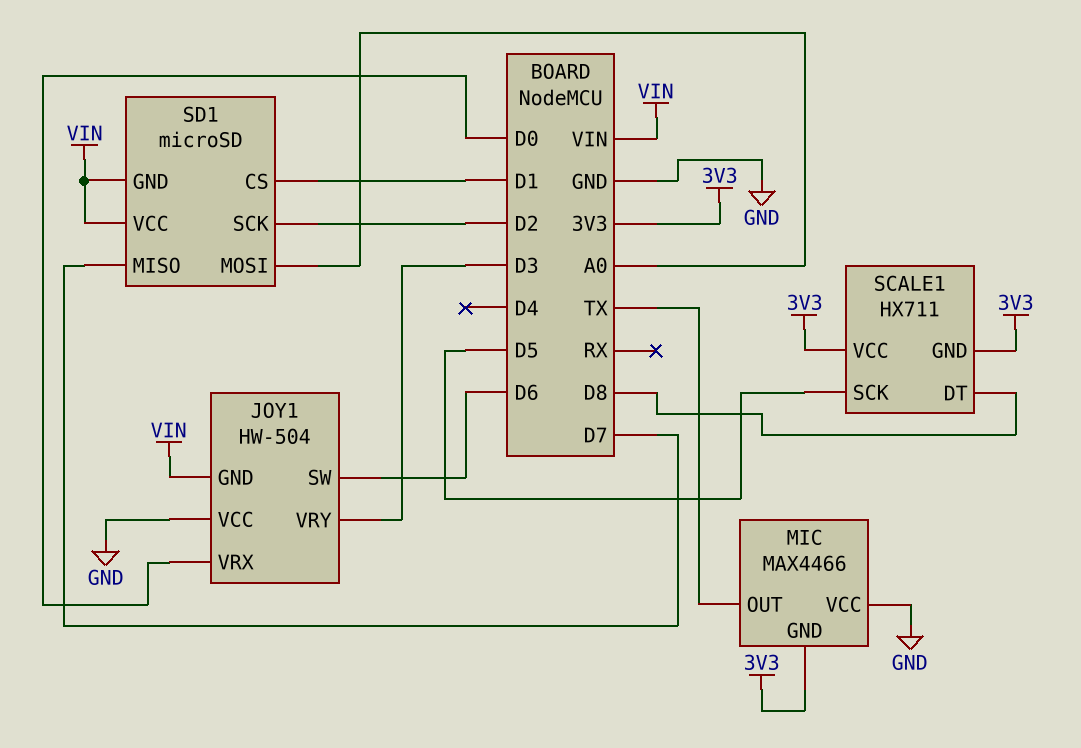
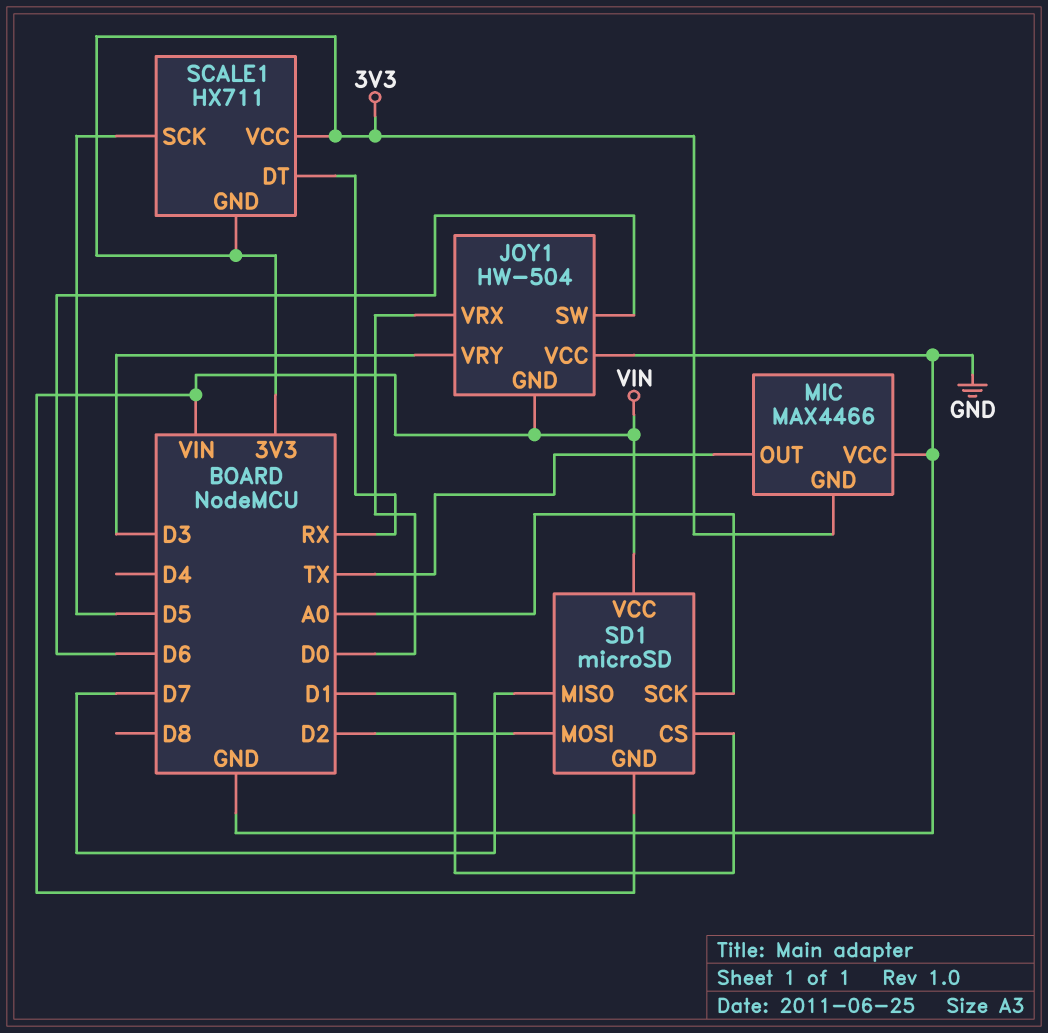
SCALE1 pin DT: D8 -> RX
SD1 pin MOSI: A0 -> D2
SD1 pin SCK: D2 -> A0

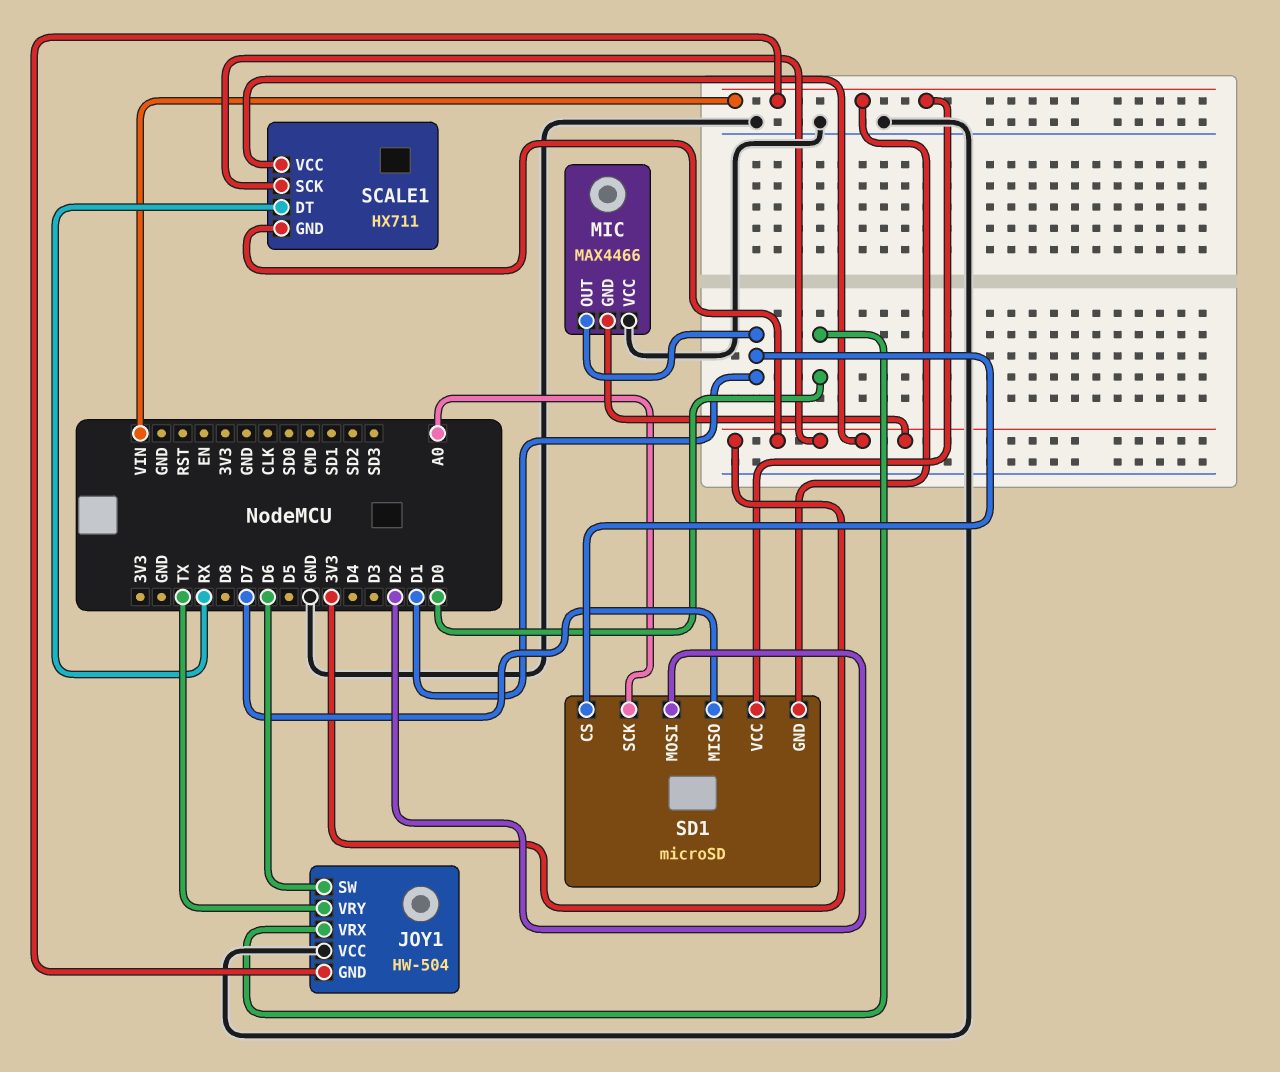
JOY1 pin VRY: D3 -> TX
MIC pin OUT: TX -> D1
SCALE1 pin SCK: D5 -> 3V3

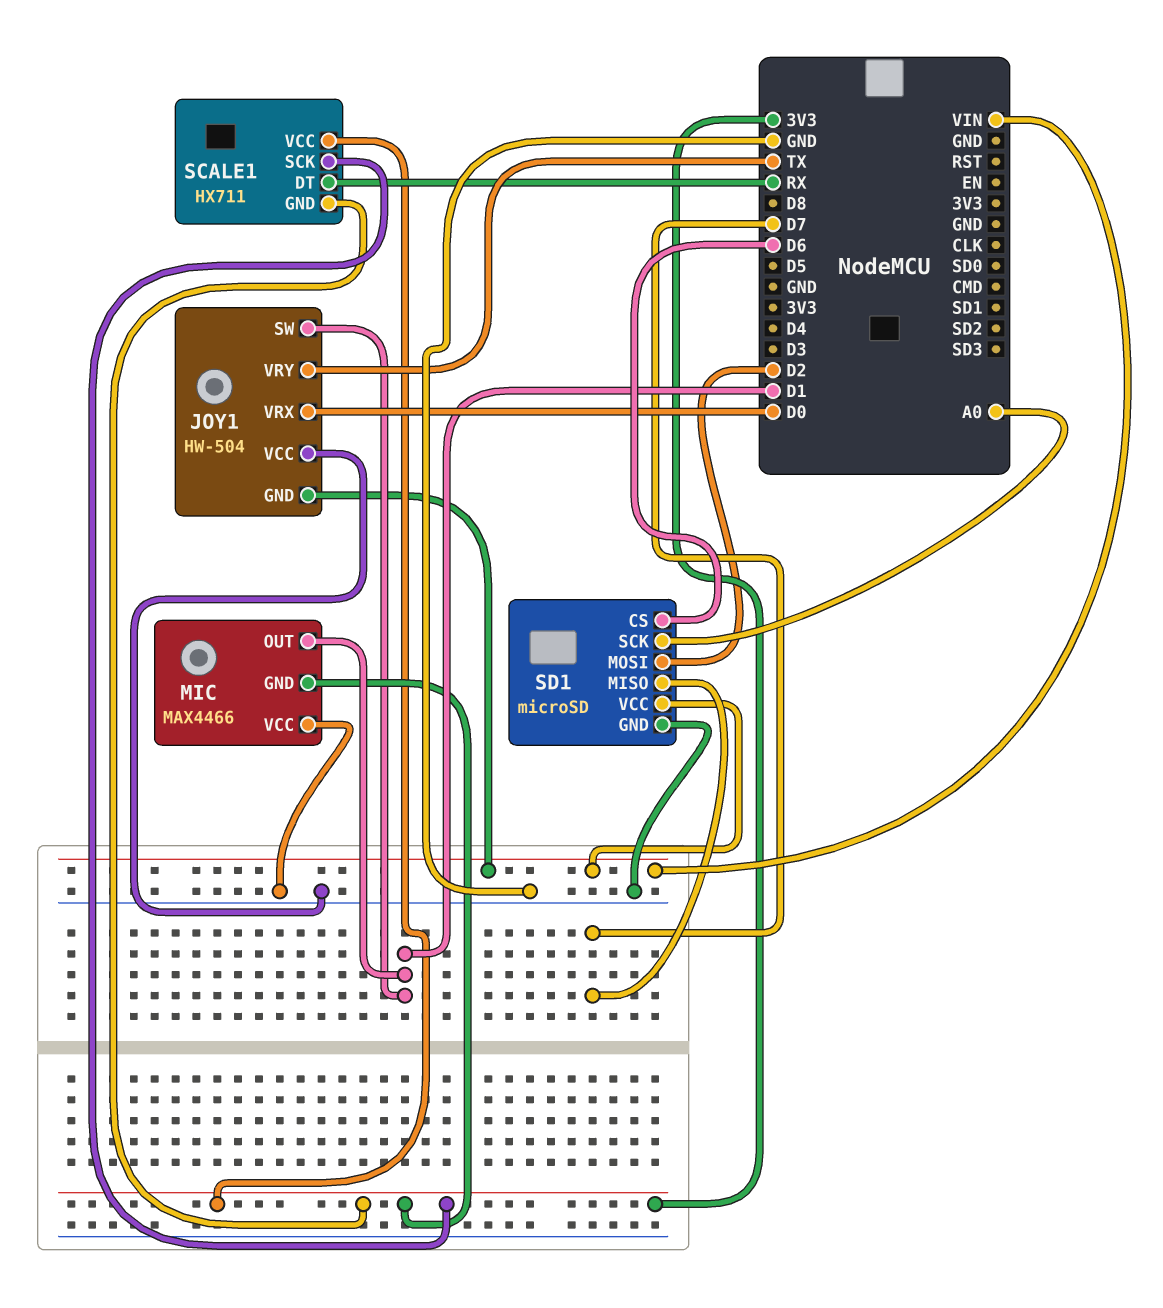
JOY1 pin SW: D6 -> D1
SD1 pin CS: D1 -> D6
SD1 pin GND: VIN -> GND

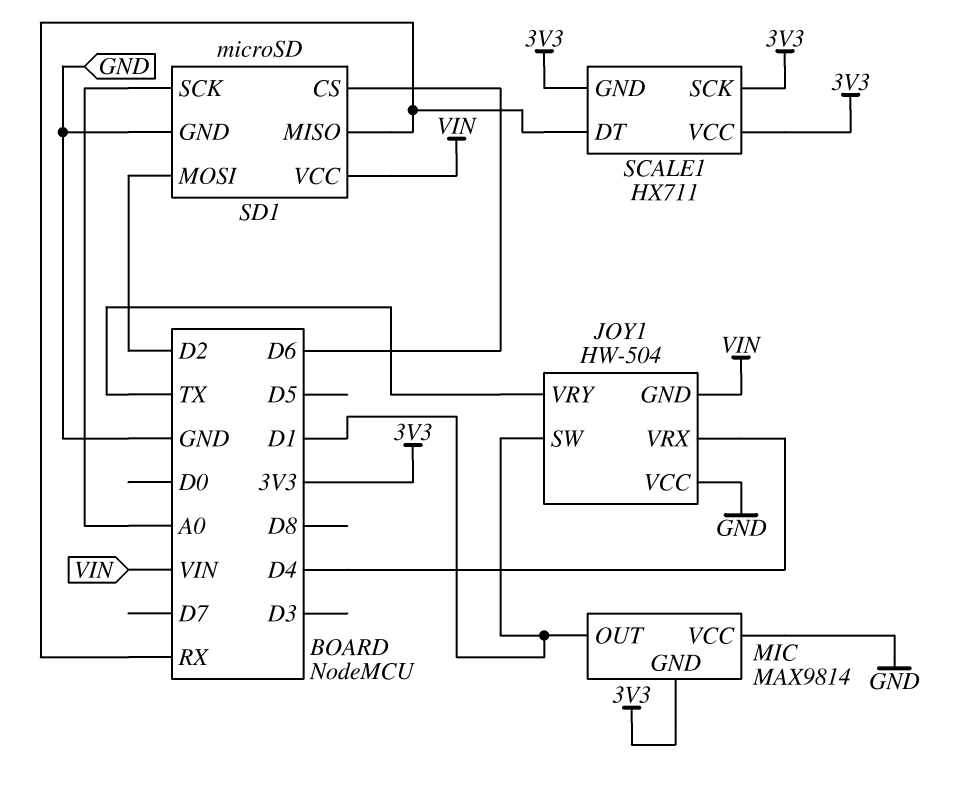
JOY1 pin VRX: D0 -> D4
MIC: MAX4466 -> MAX9814
SD1 pin MISO: D7 -> RX

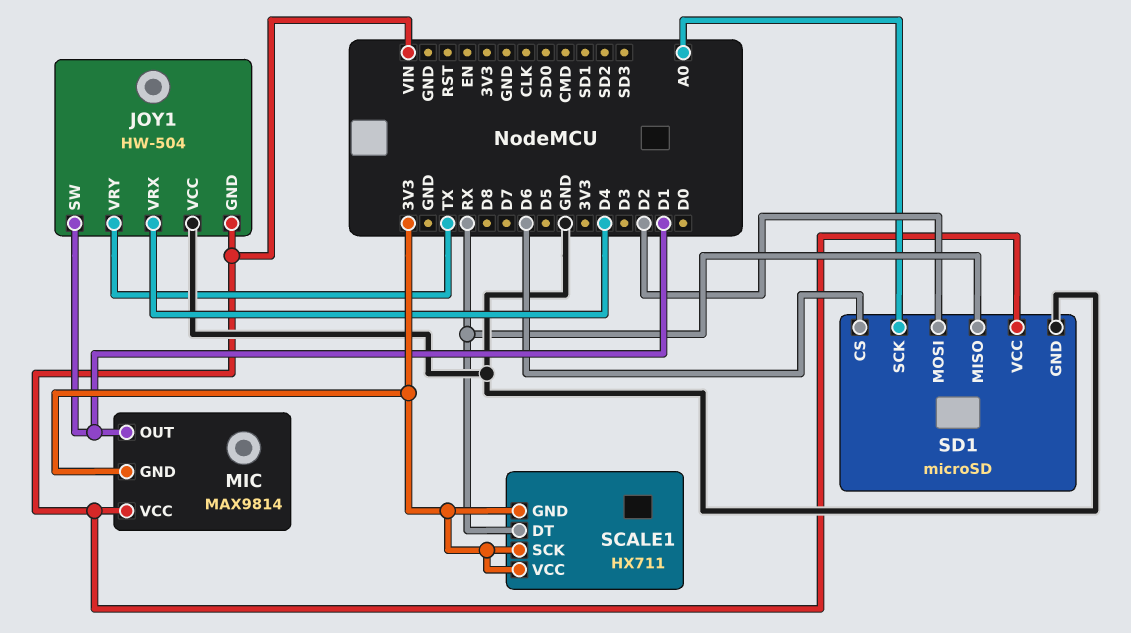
MIC pin VCC: GND -> VIN

